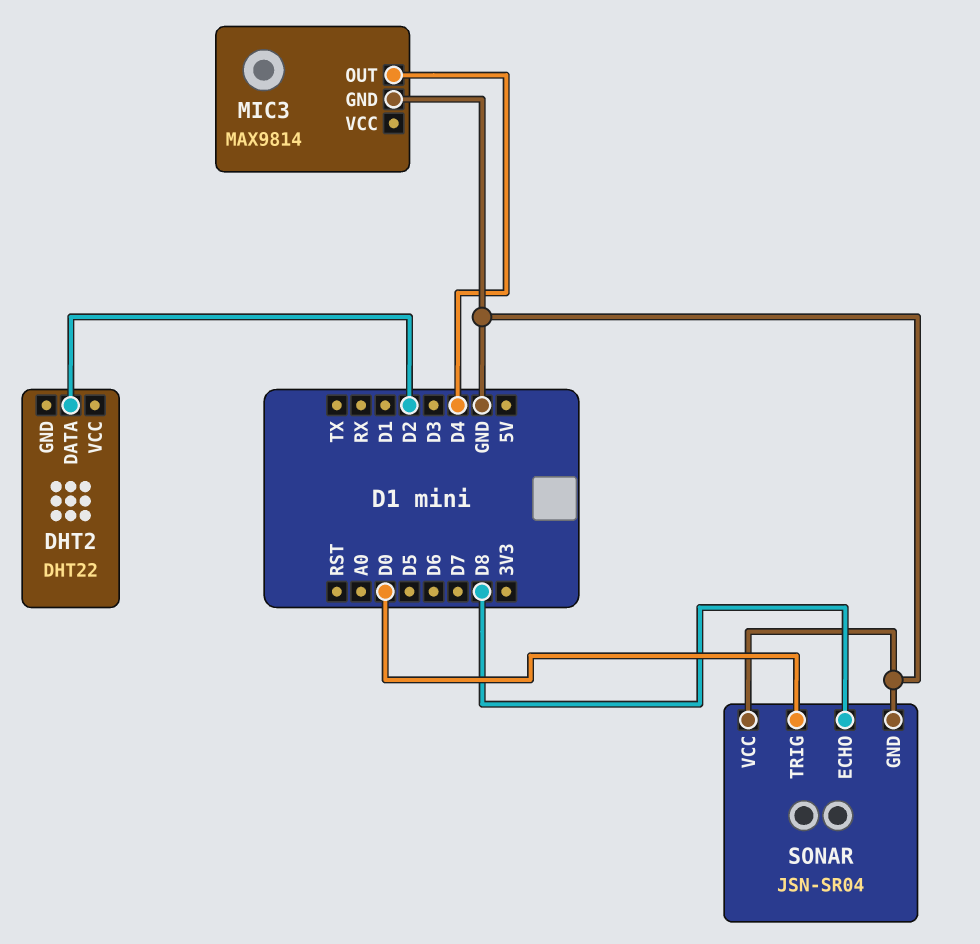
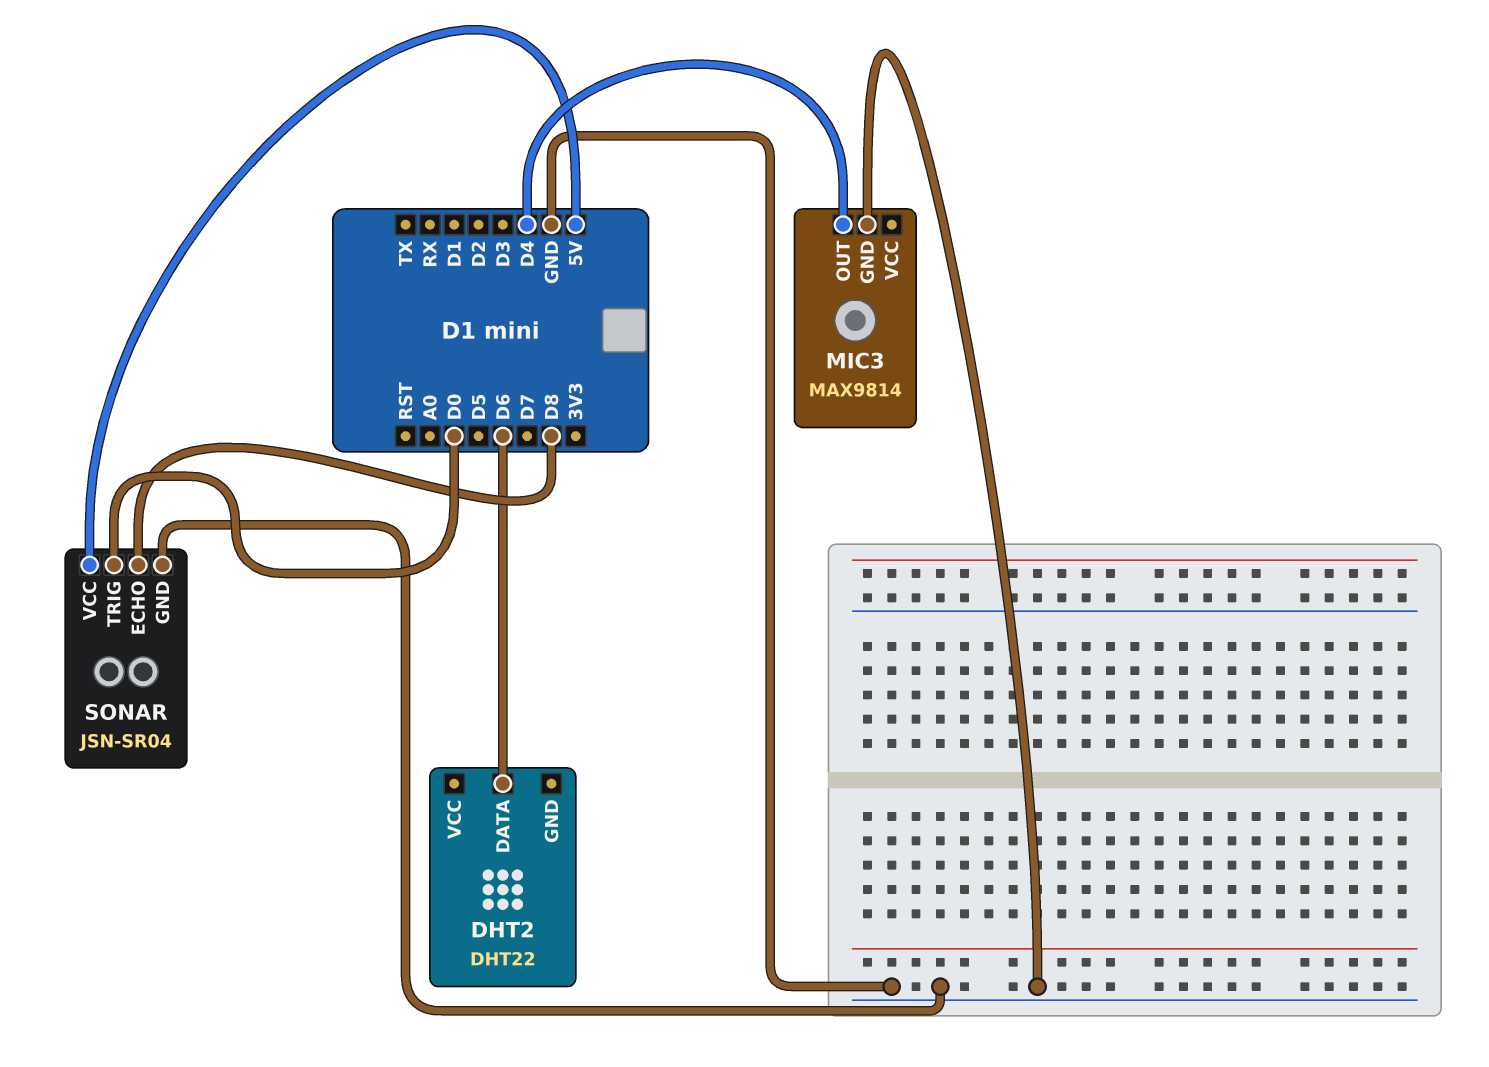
DHT2 pin DATA: D2 -> D6
SONAR pin VCC: GND -> 5V

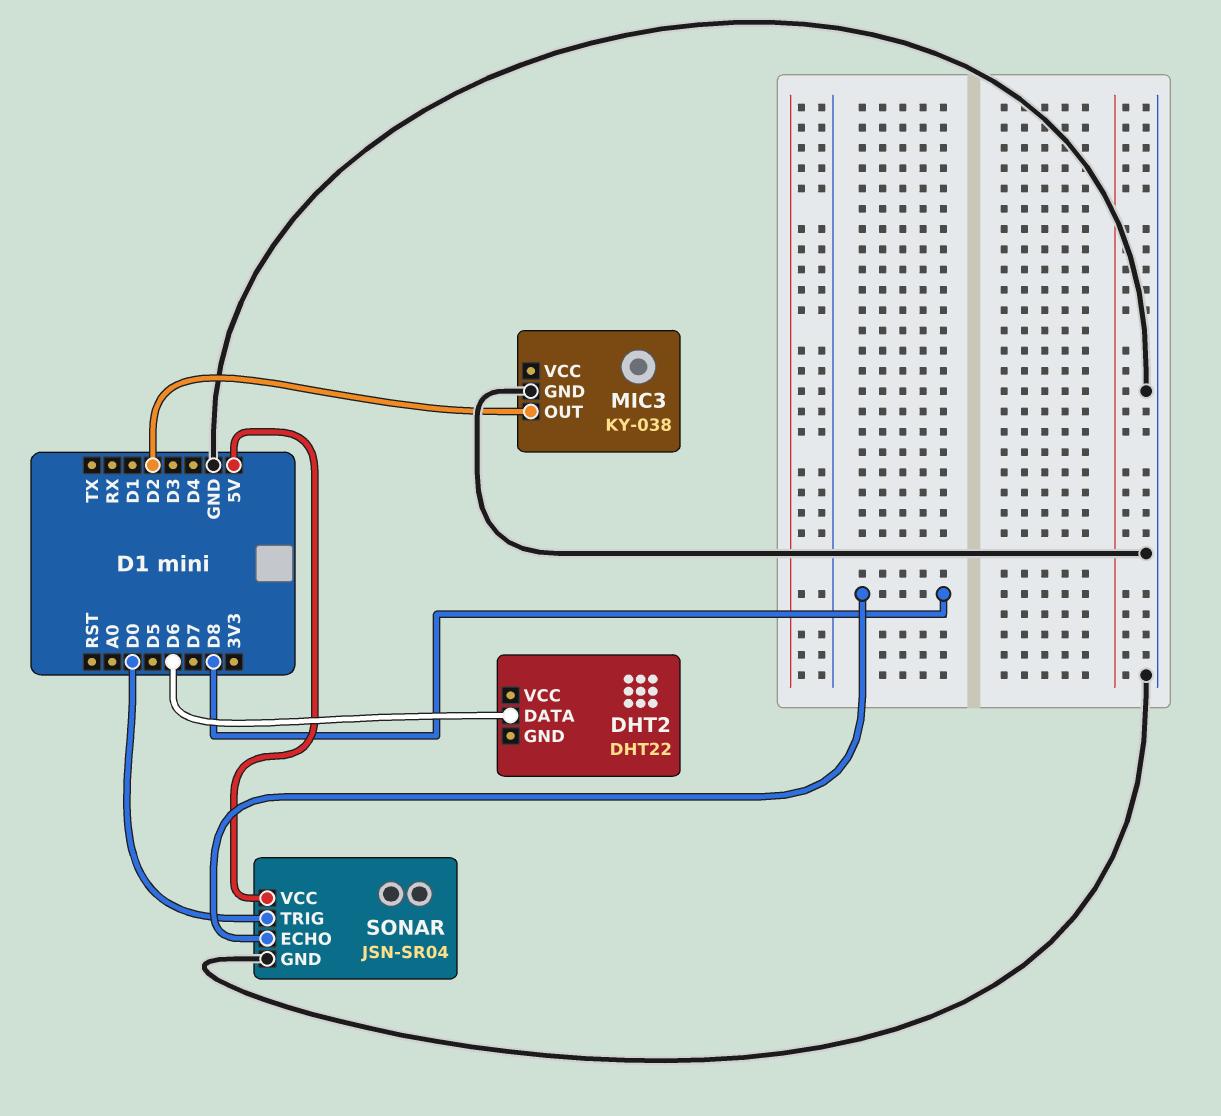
MIC3: MAX9814 -> KY-038
MIC3 pin OUT: D4 -> D2

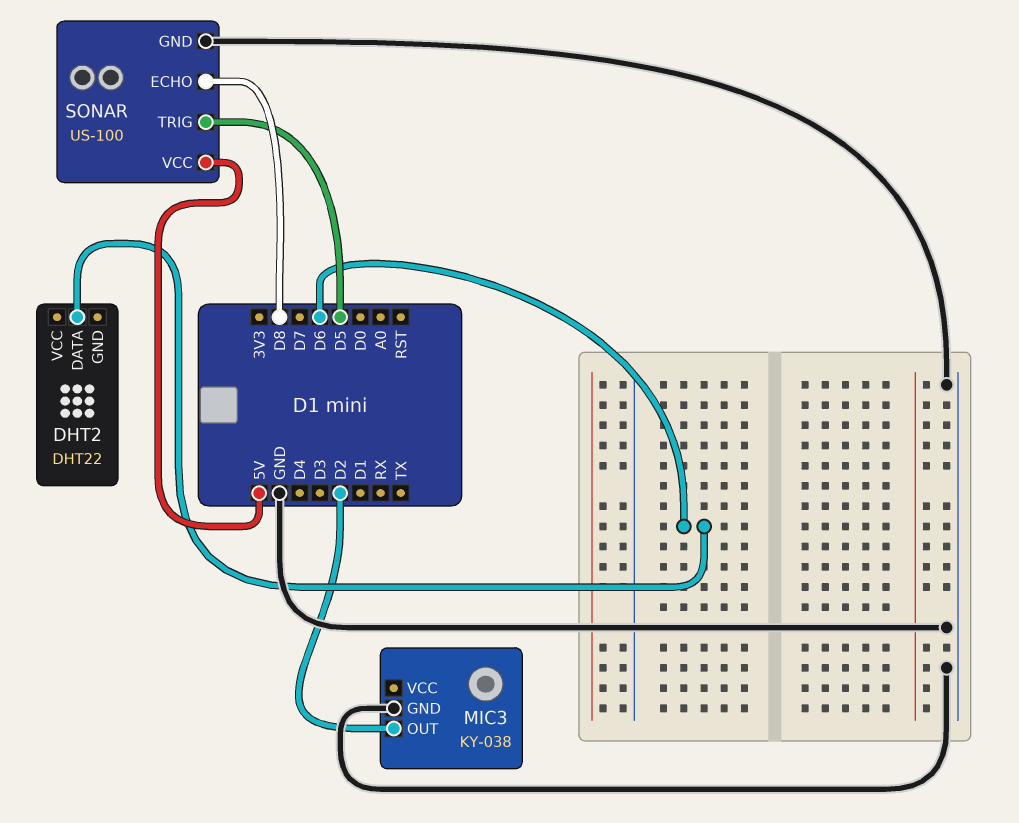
SONAR: JSN-SR04 -> US-100
SONAR pin TRIG: D0 -> D5

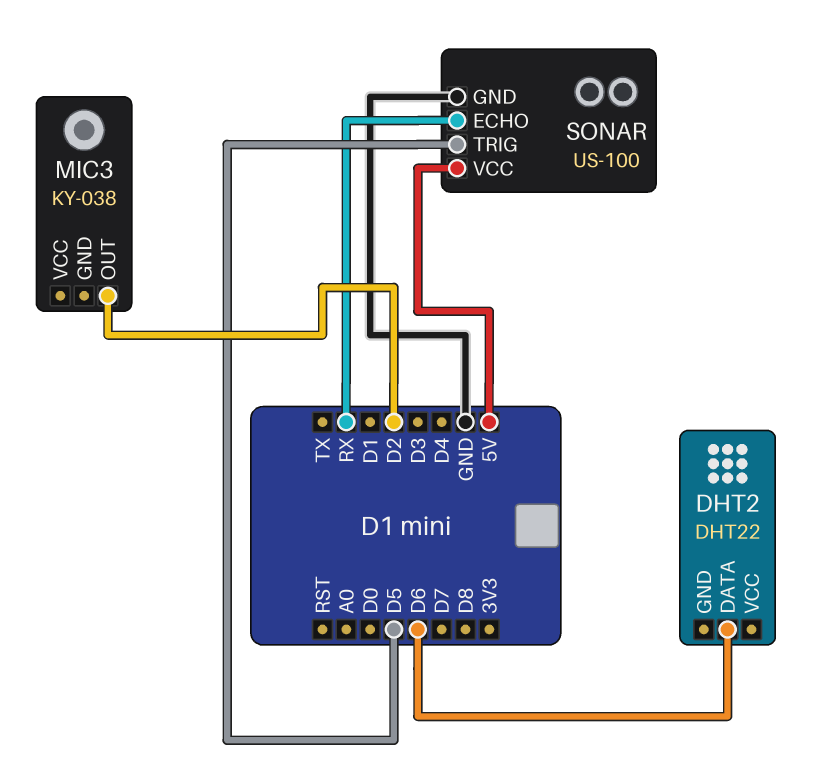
MIC3 pin GND: GND -> none
SONAR pin ECHO: D8 -> RX

